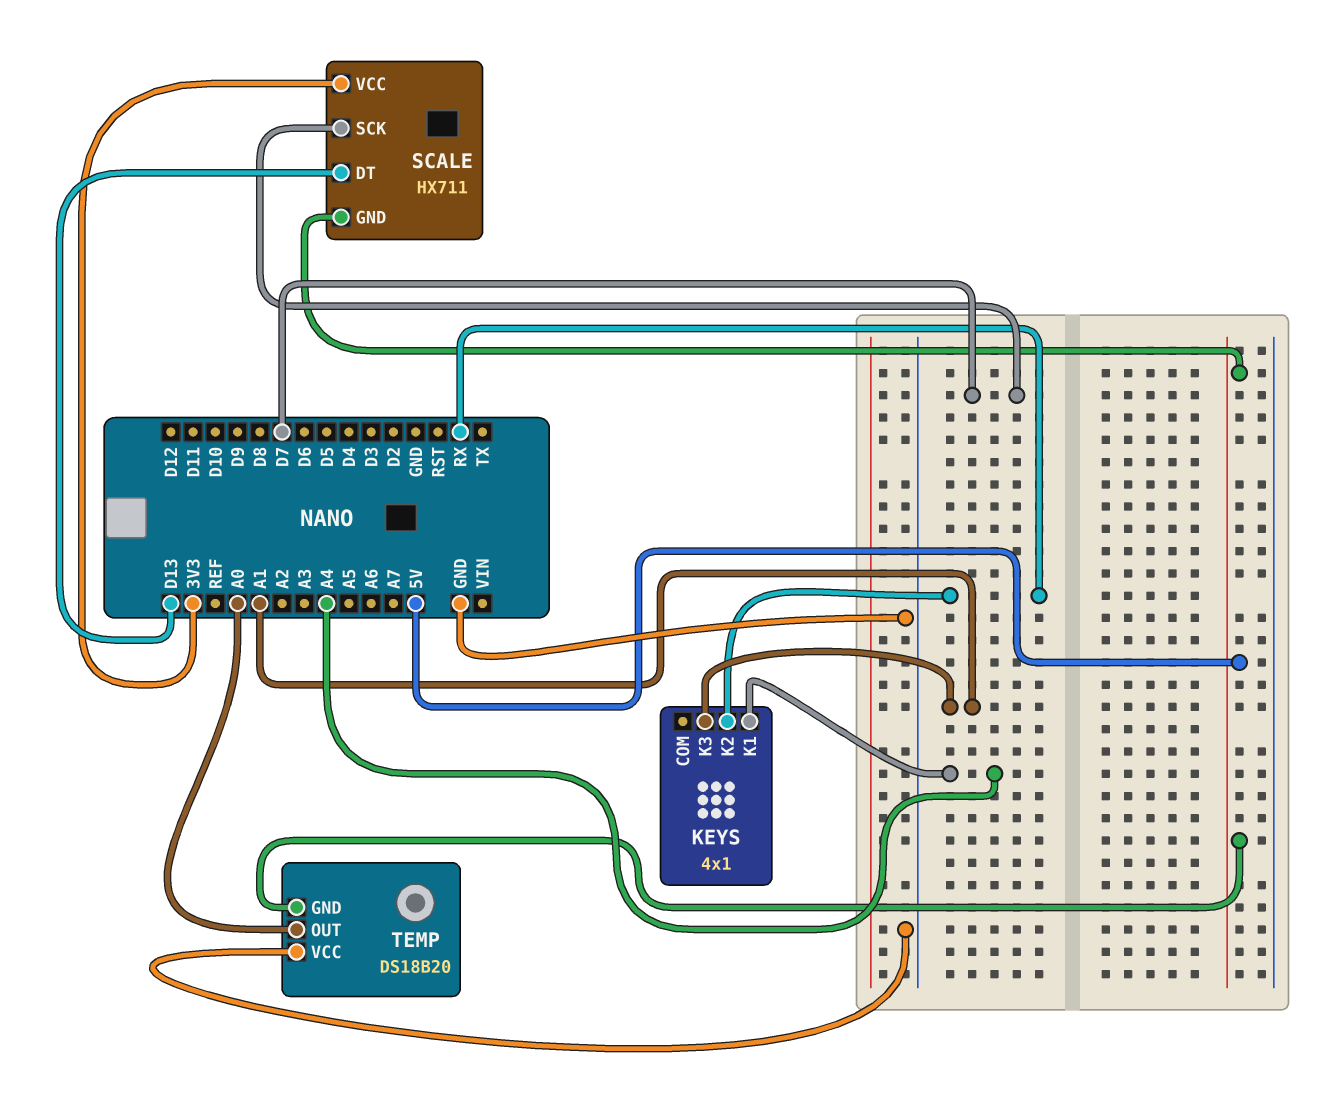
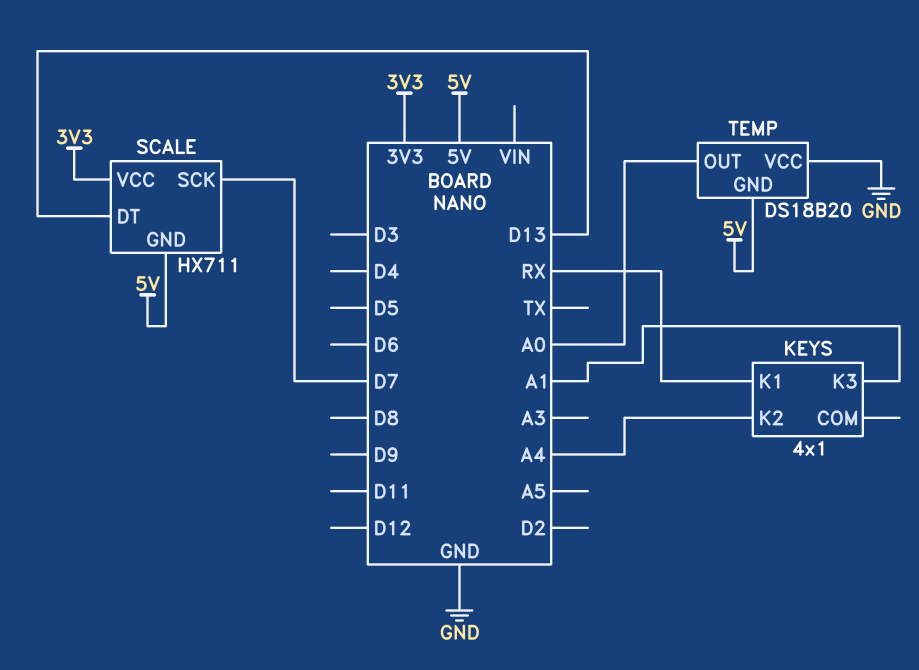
KEYS pin K1: A4 -> RX
KEYS pin K2: RX -> A4

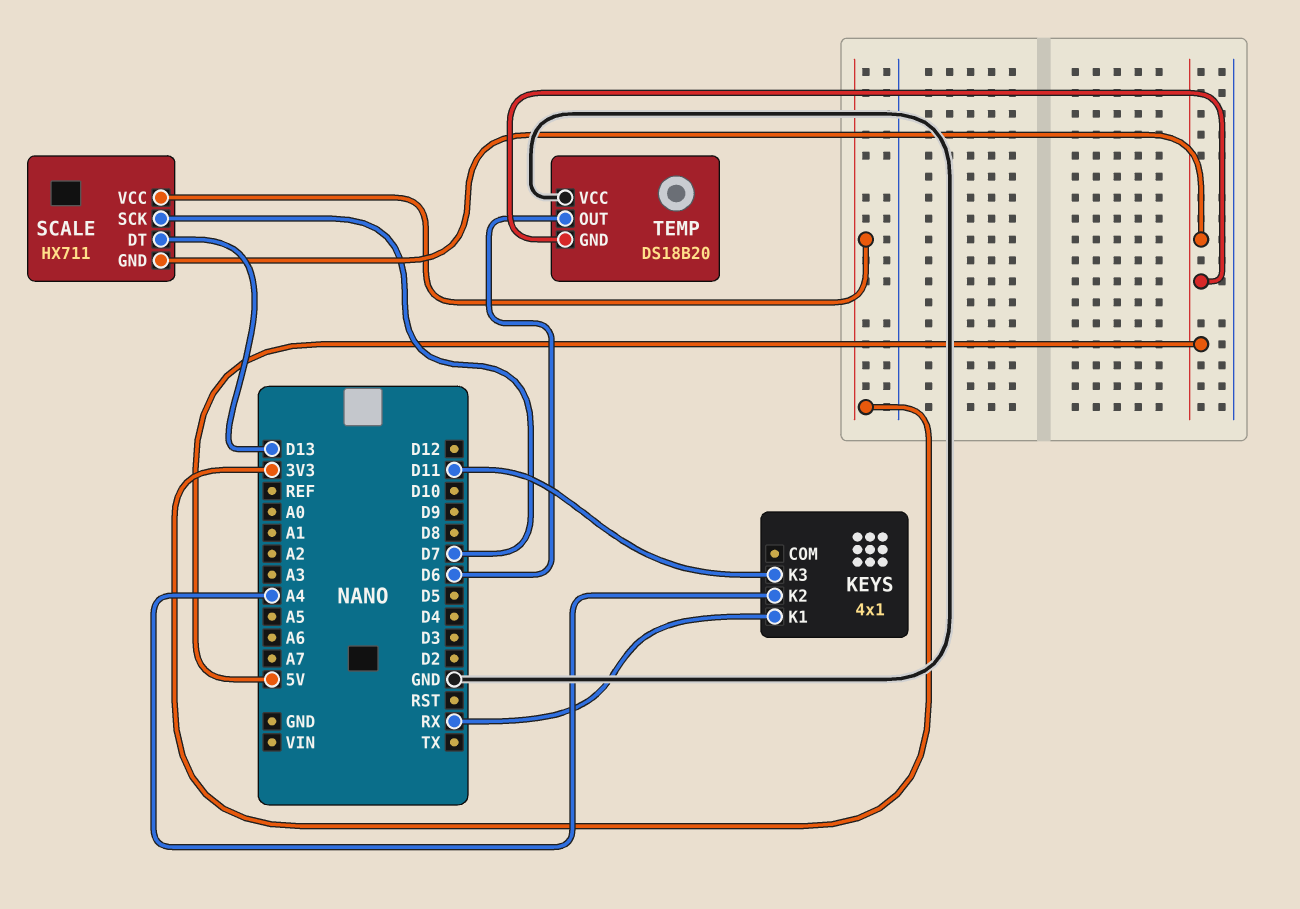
KEYS pin K3: A1 -> D11
TEMP pin OUT: A0 -> D6

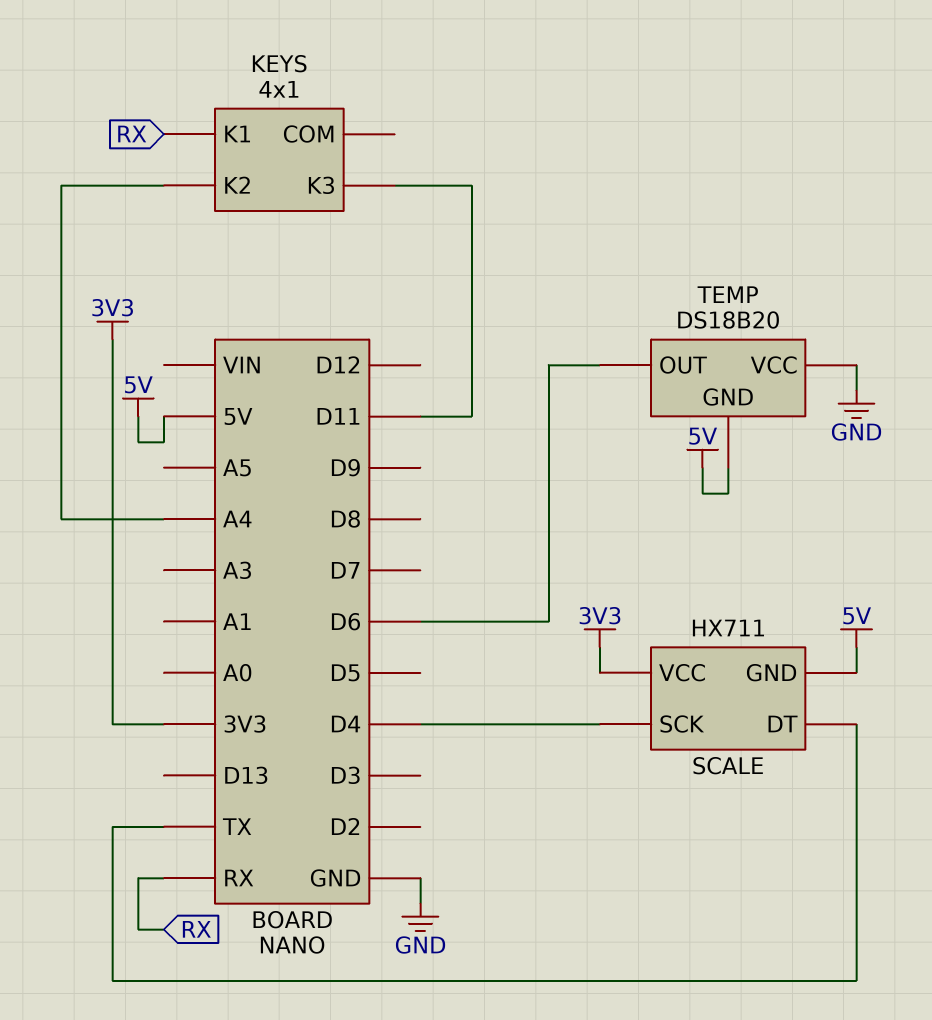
SCALE pin DT: D13 -> TX
SCALE pin SCK: D7 -> D4

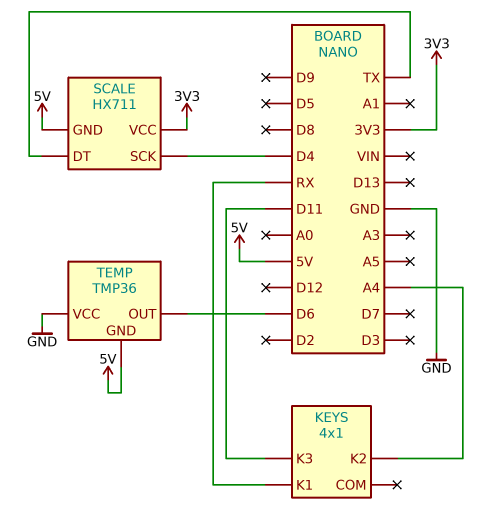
TEMP: DS18B20 -> TMP36

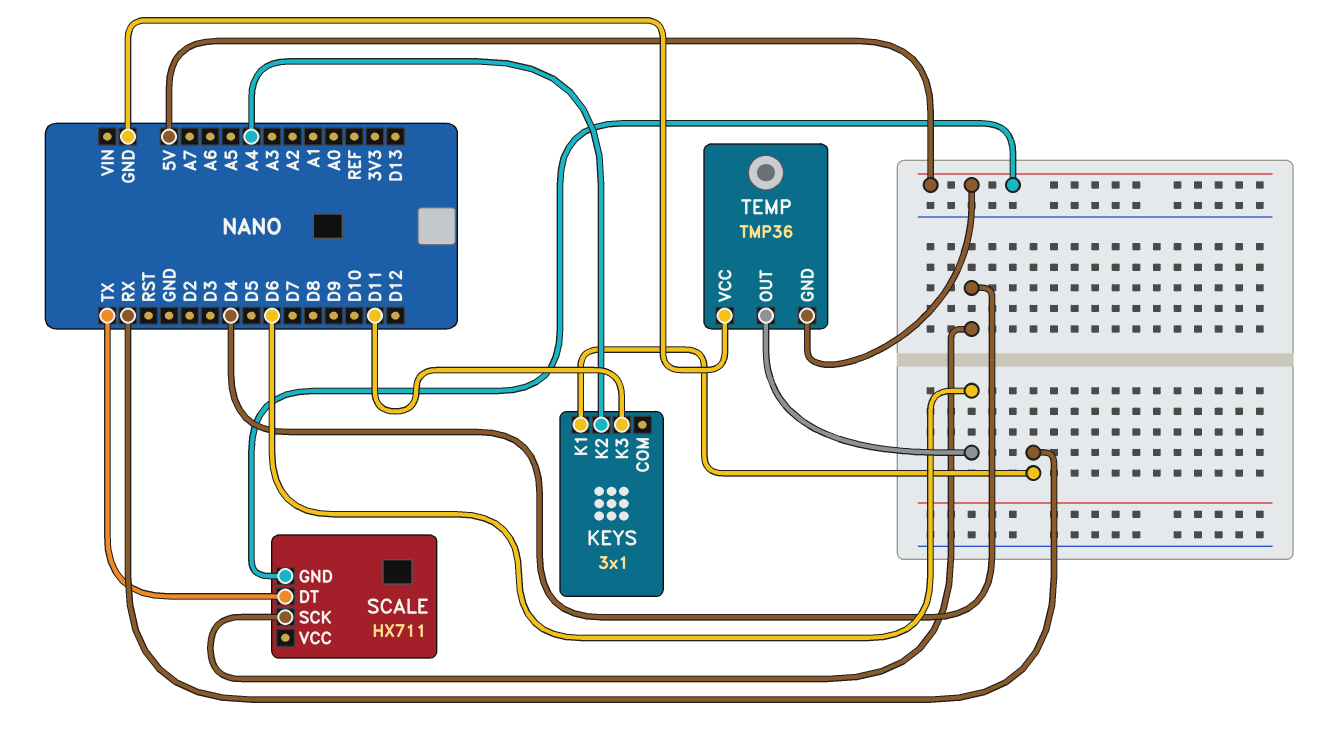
KEYS: 4x1 -> 3x1
SCALE pin VCC: 3V3 -> none

